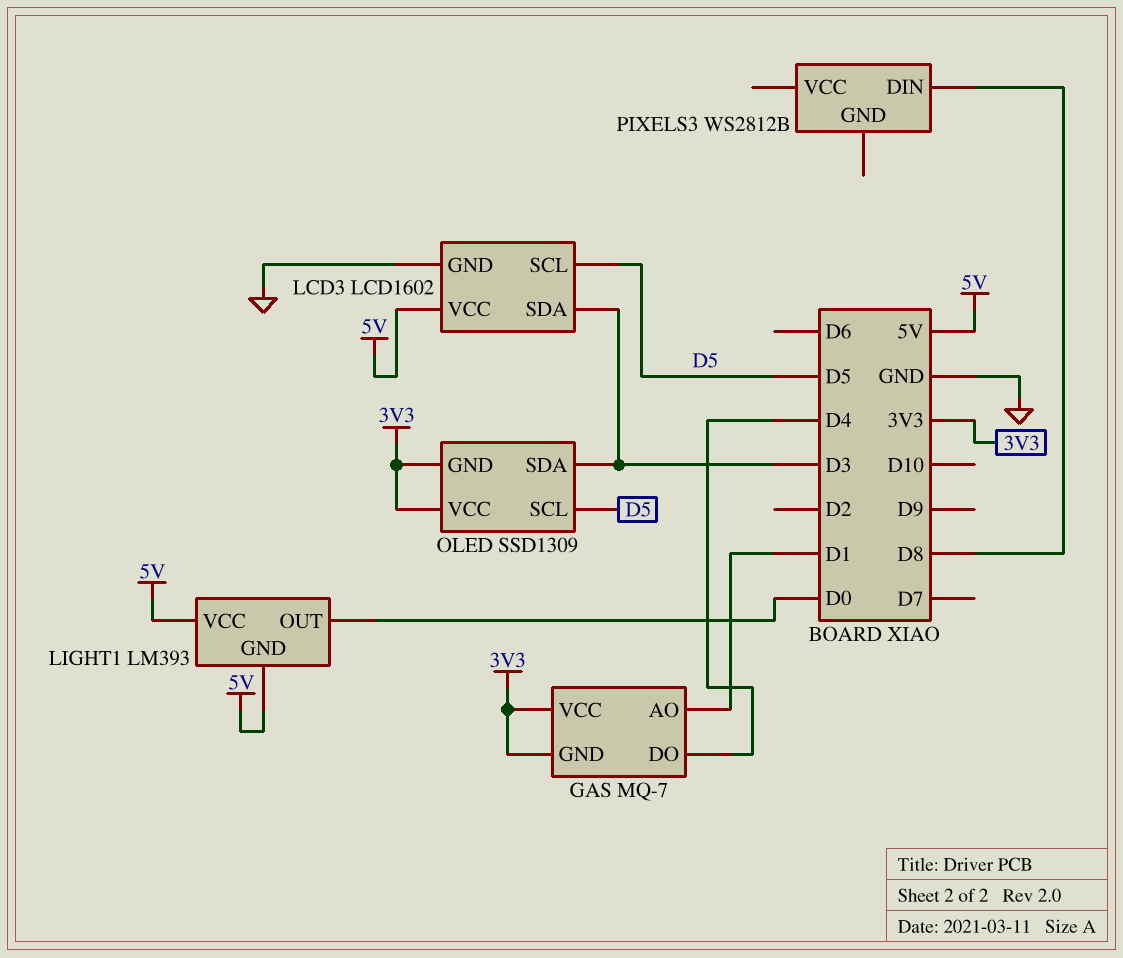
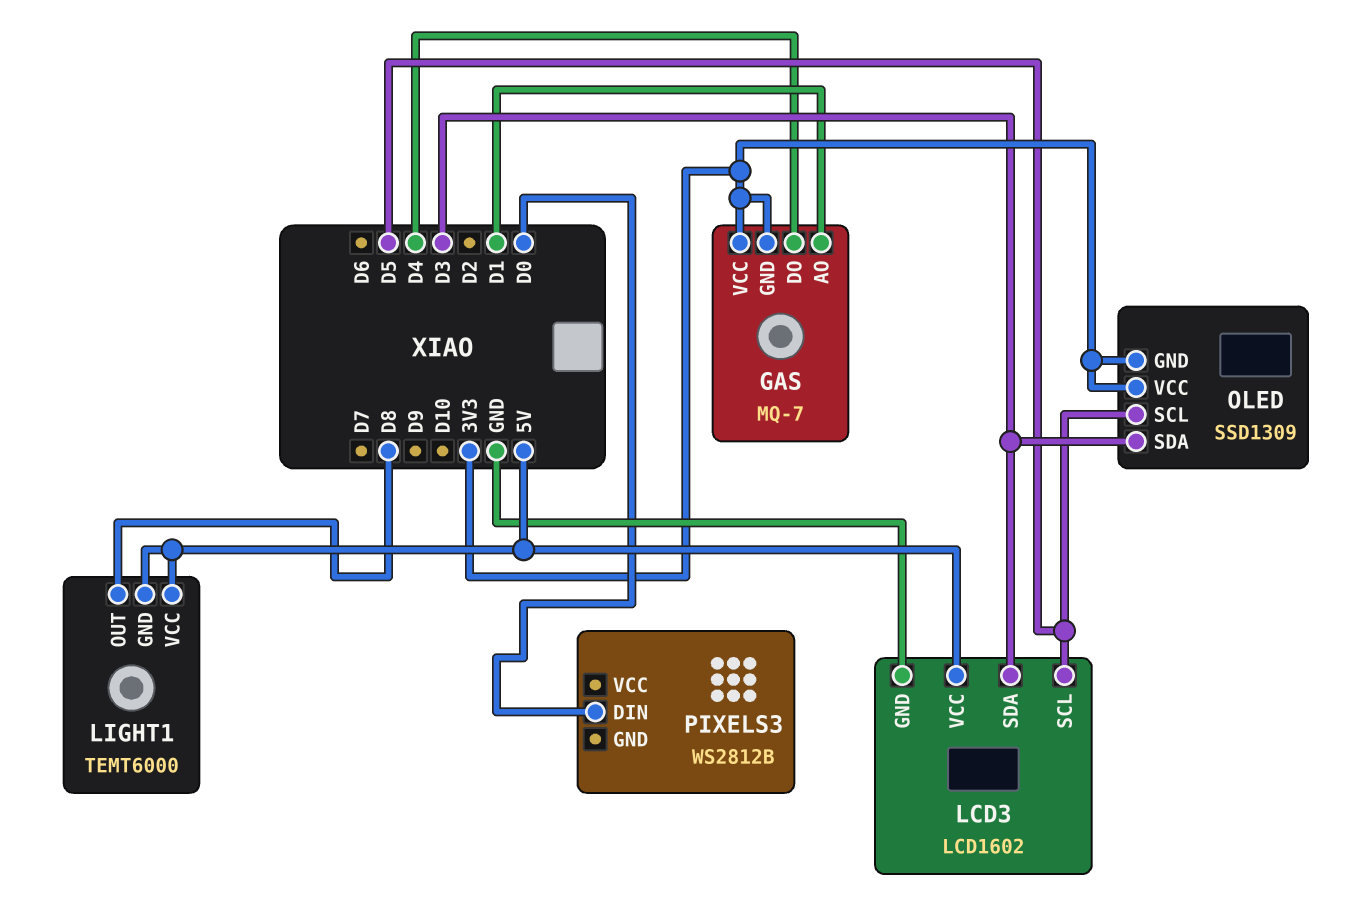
LIGHT1: LM393 -> TEMT6000
LIGHT1 pin OUT: D0 -> D8
PIXELS3 pin DIN: D8 -> D0

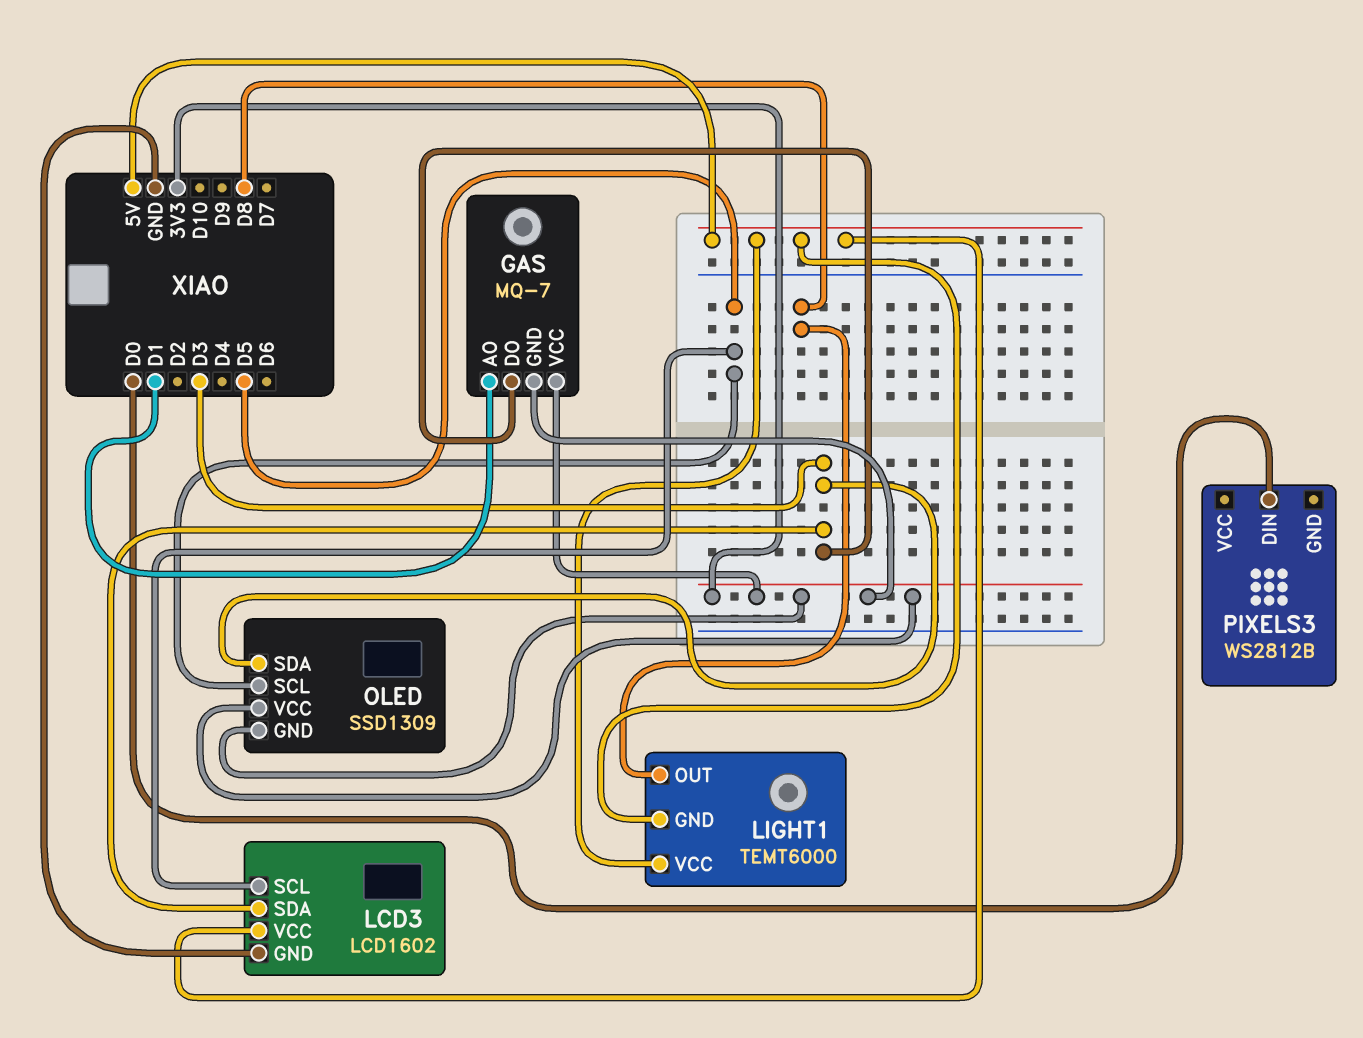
GAS pin DO: D4 -> D3

